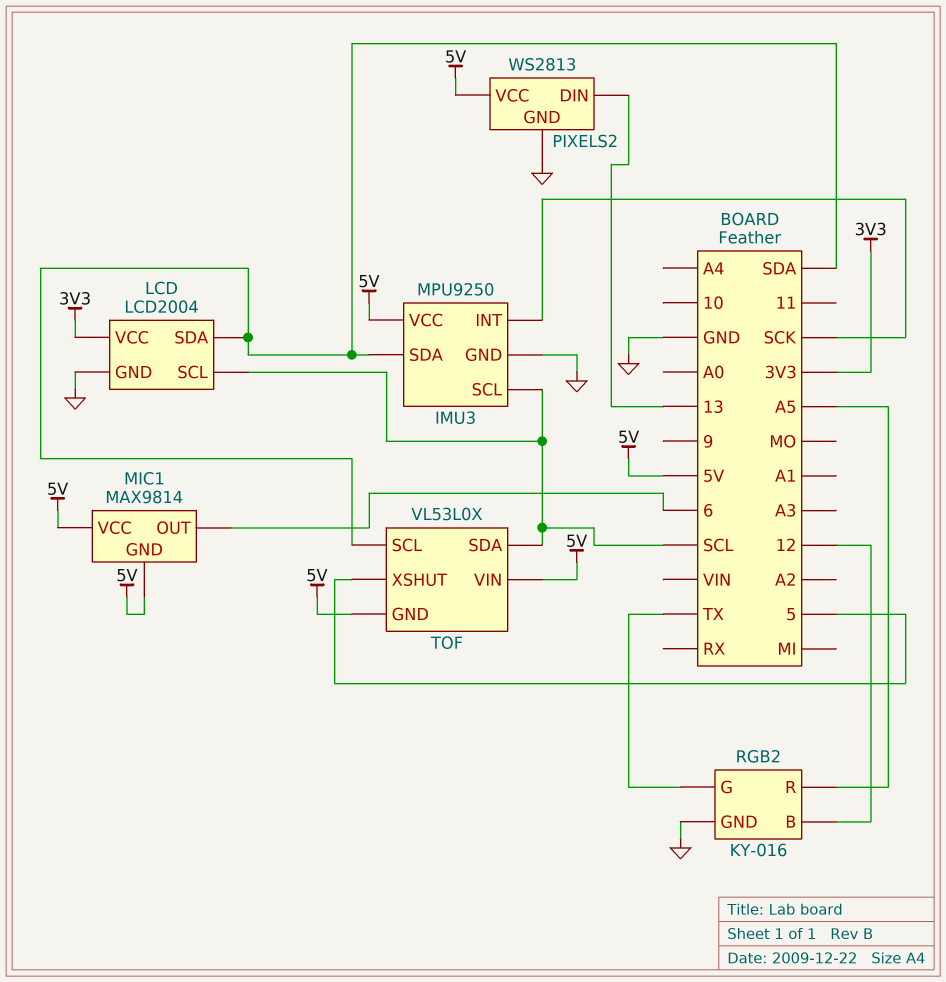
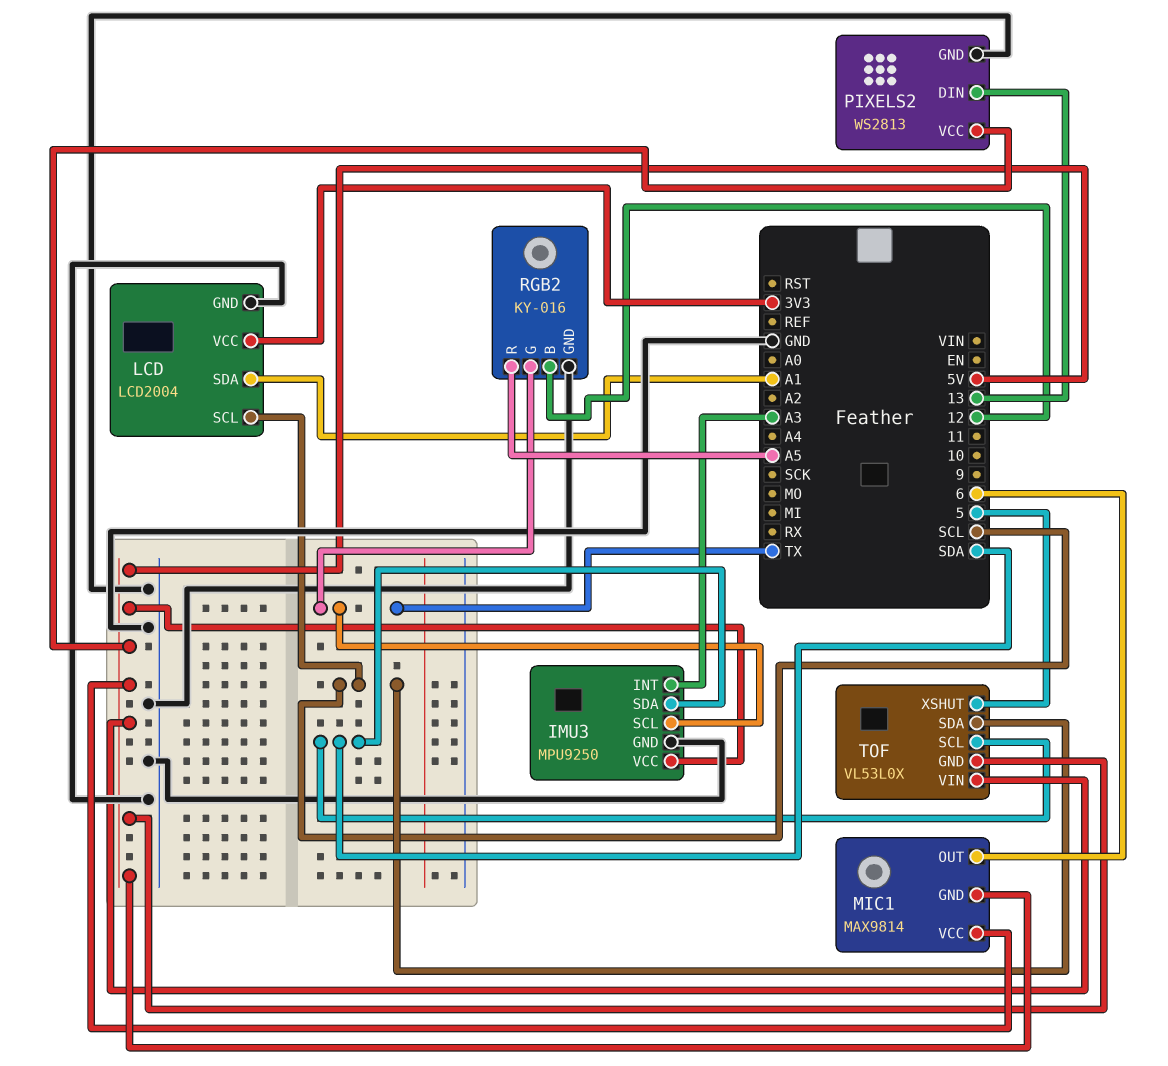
IMU3 pin INT: SCK -> A3
IMU3 pin SCL: SCL -> TX
LCD pin SDA: SDA -> A1

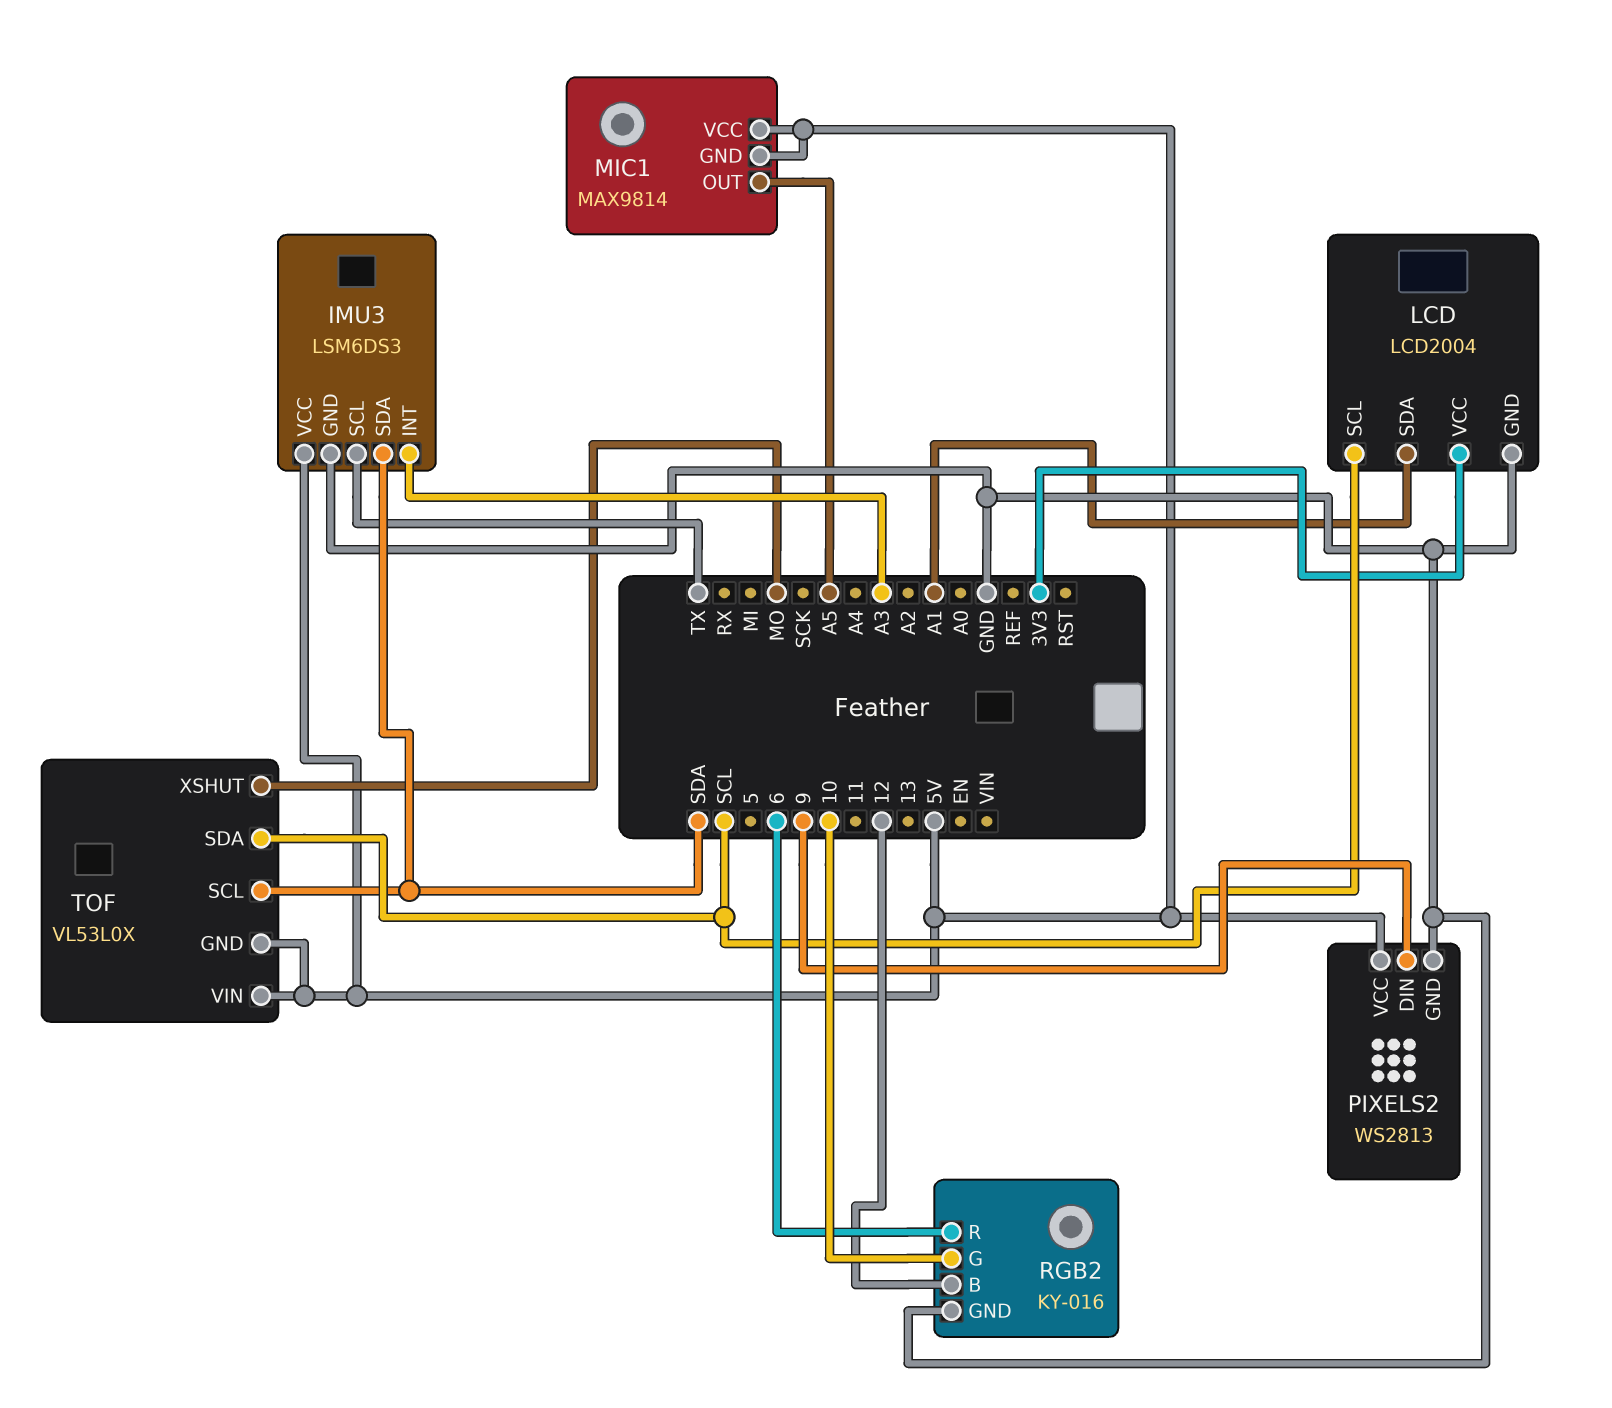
IMU3: MPU9250 -> LSM6DS3
MIC1 pin OUT: 6 -> A5
PIXELS2 pin DIN: 13 -> 9
RGB2 pin G: TX -> 10
RGB2 pin R: A5 -> 6
TOF pin XSHUT: 5 -> MO

